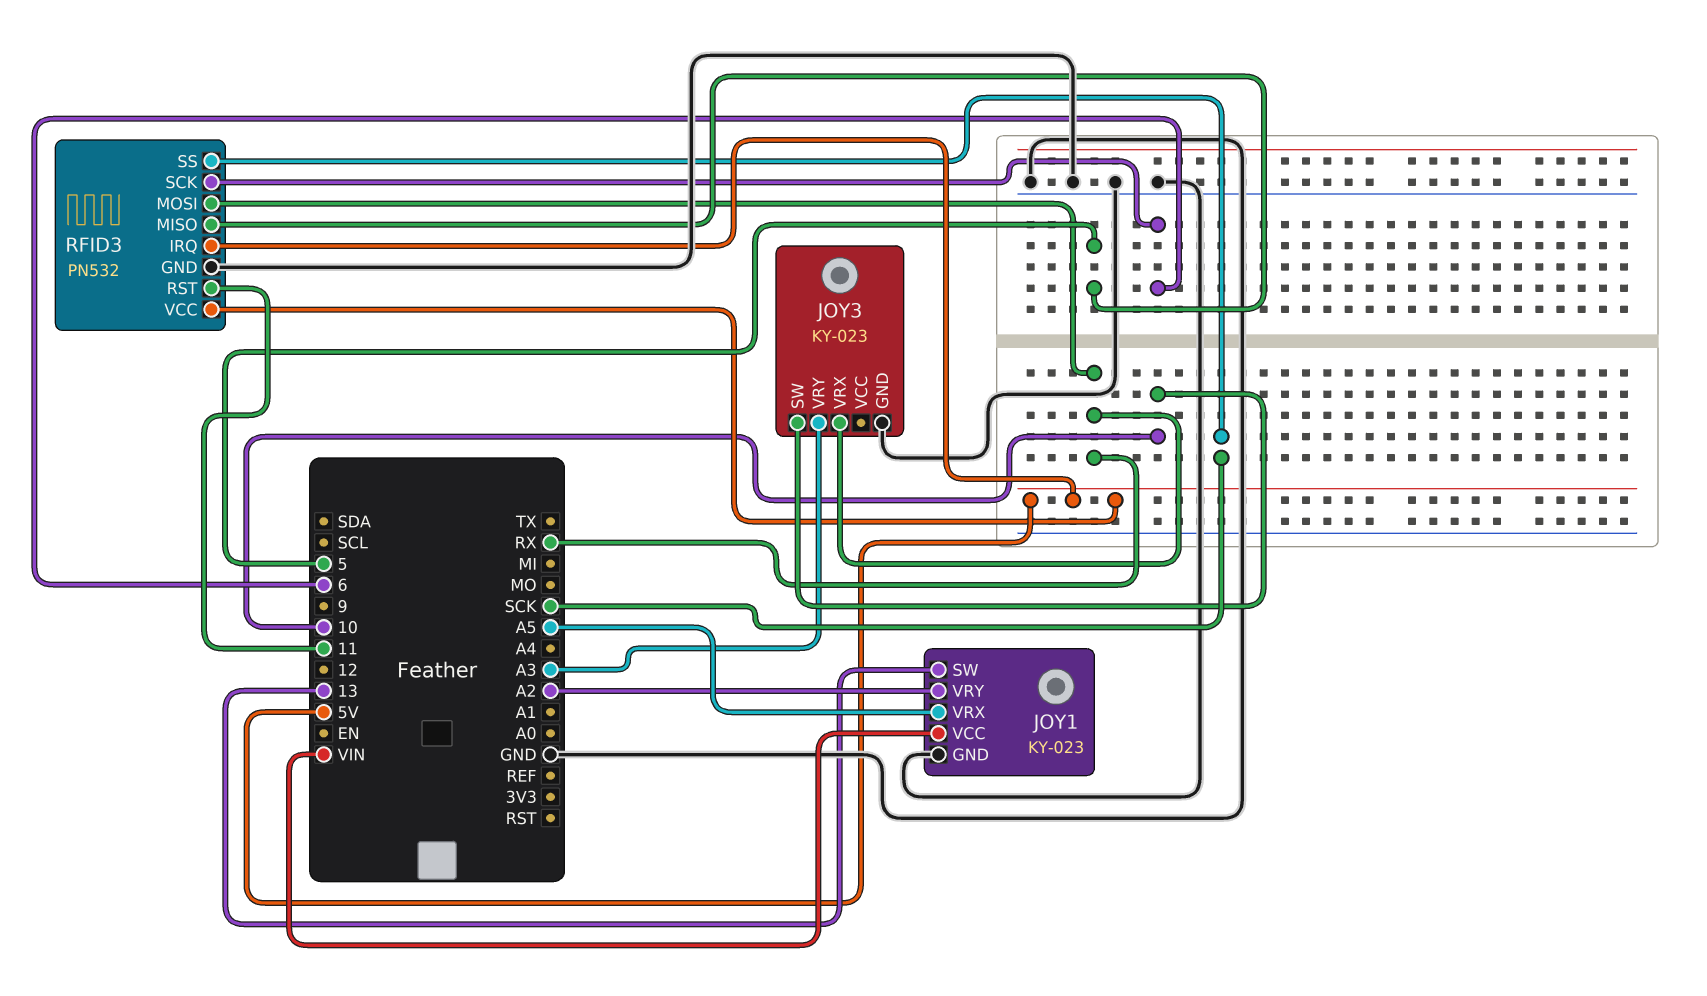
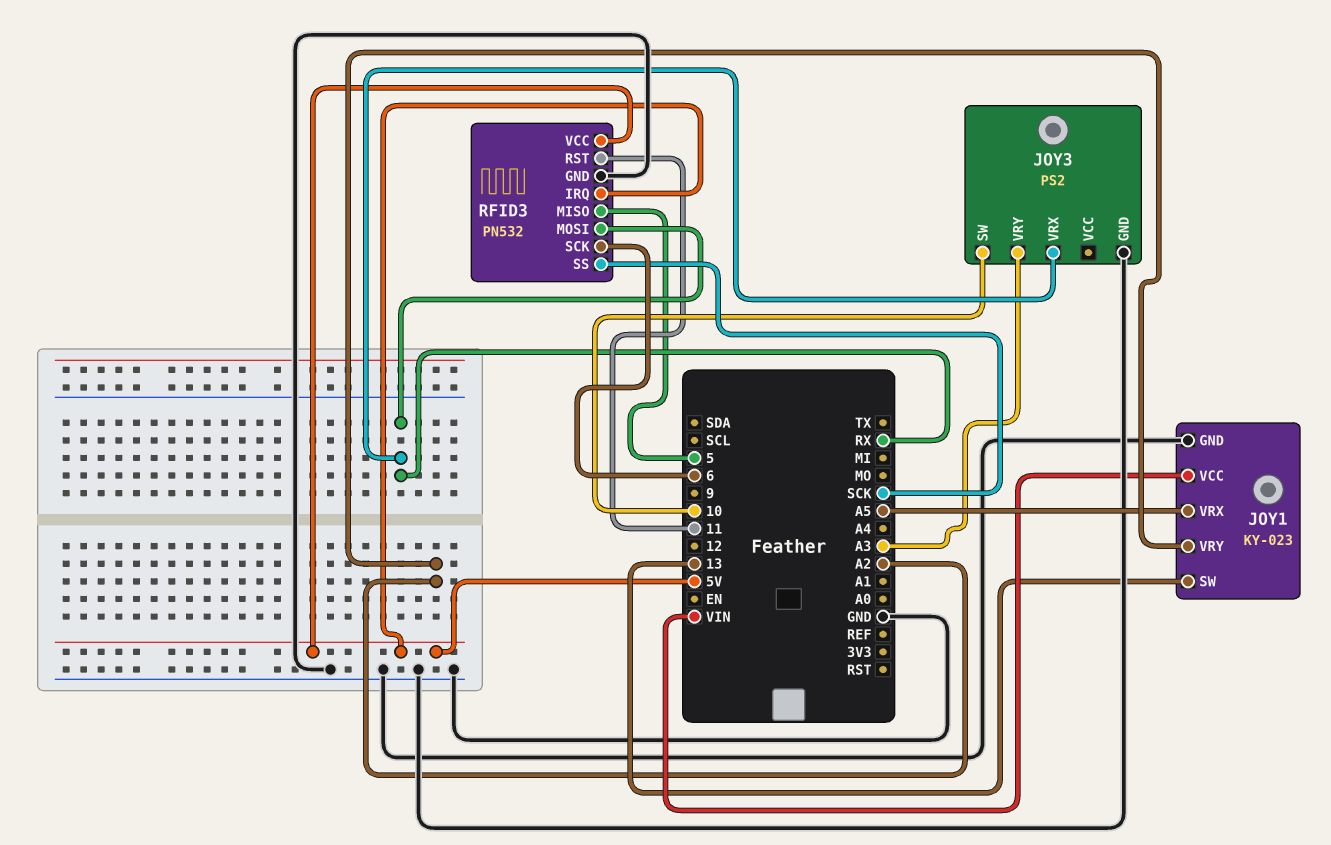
JOY3: KY-023 -> PS2

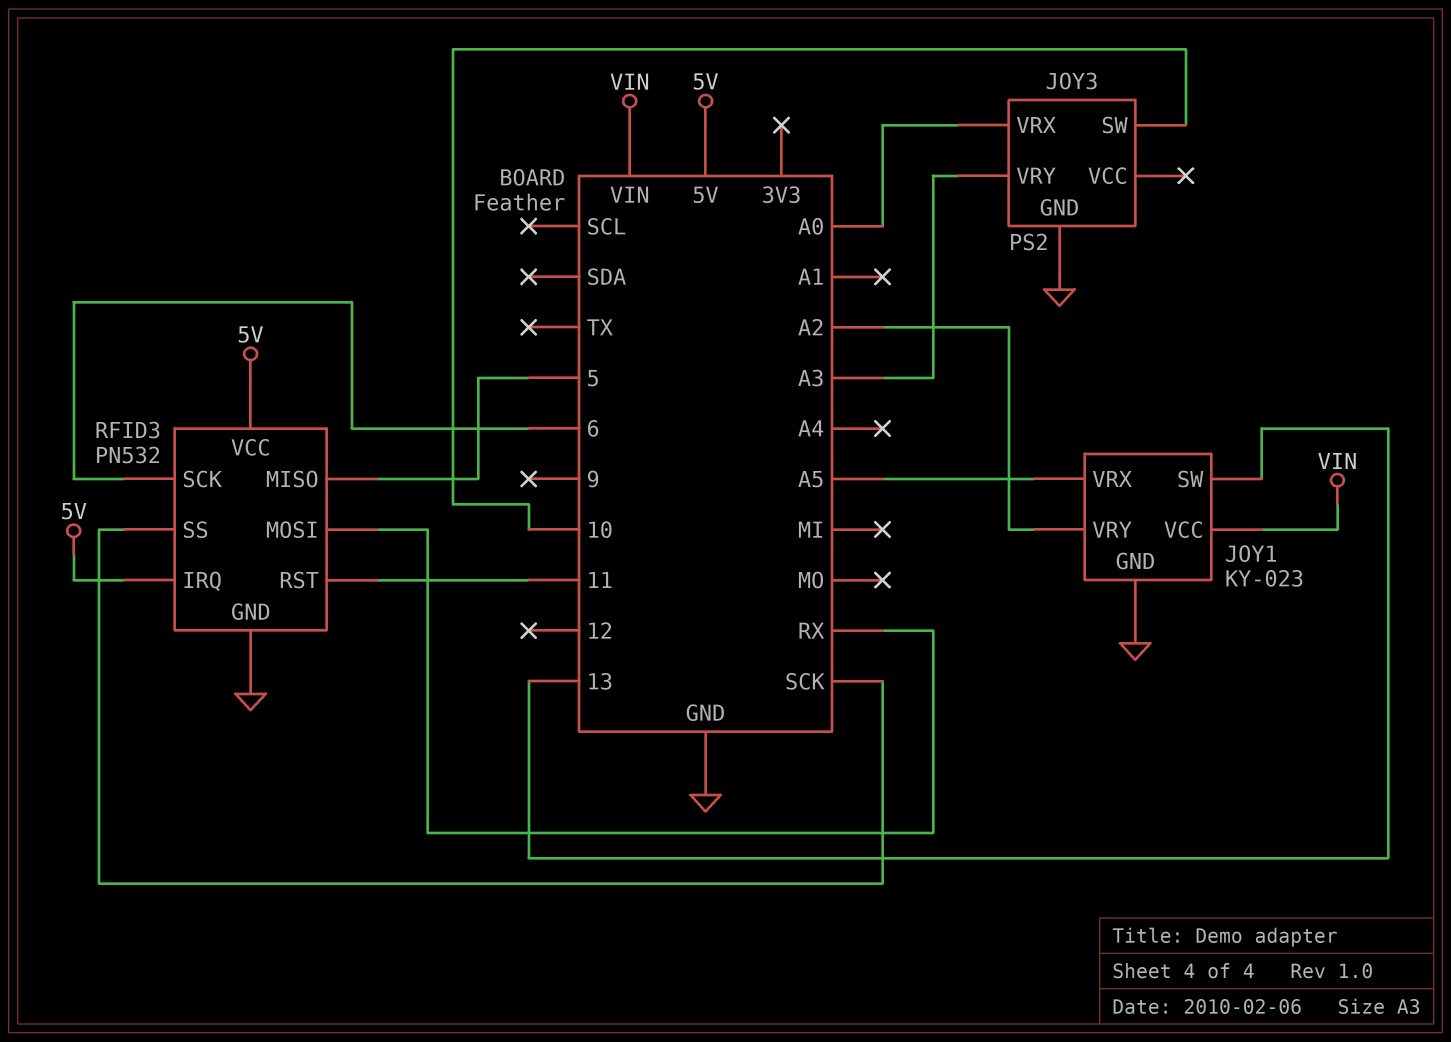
JOY3 pin VRX: RX -> A0

